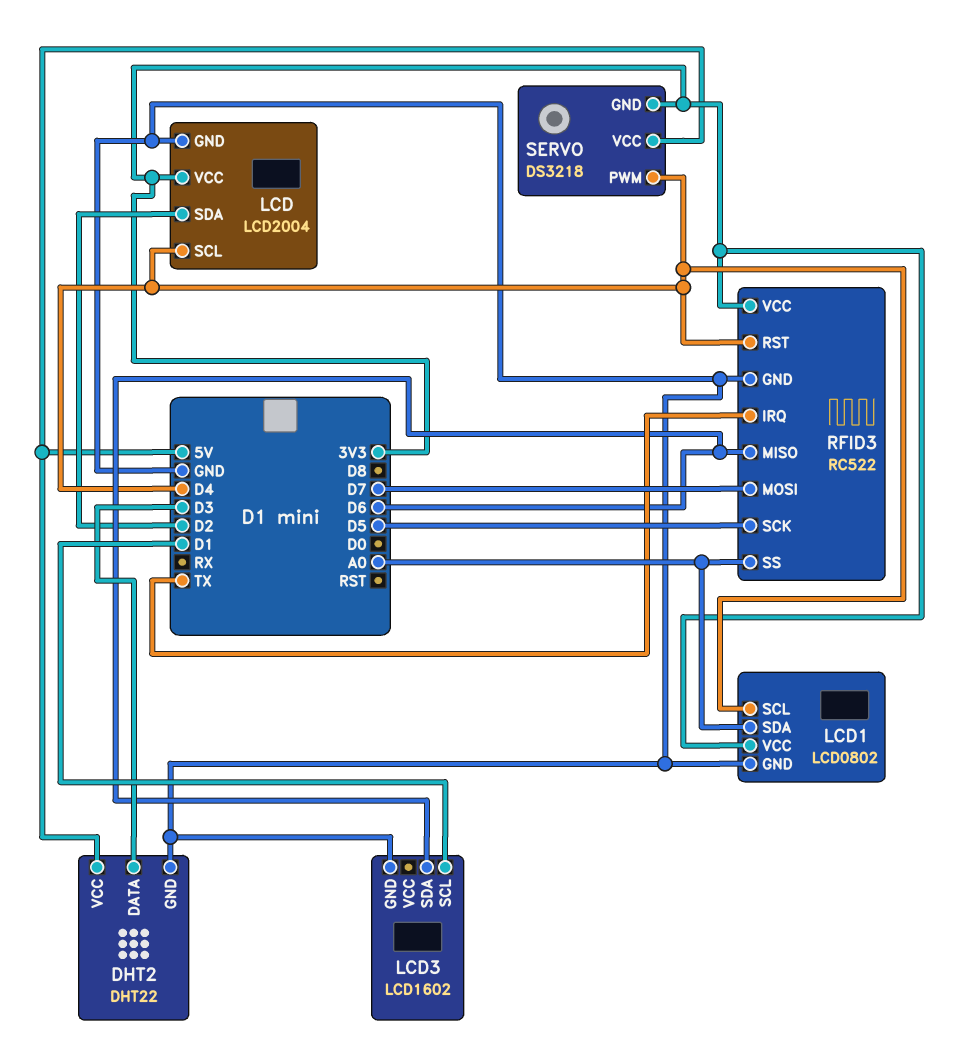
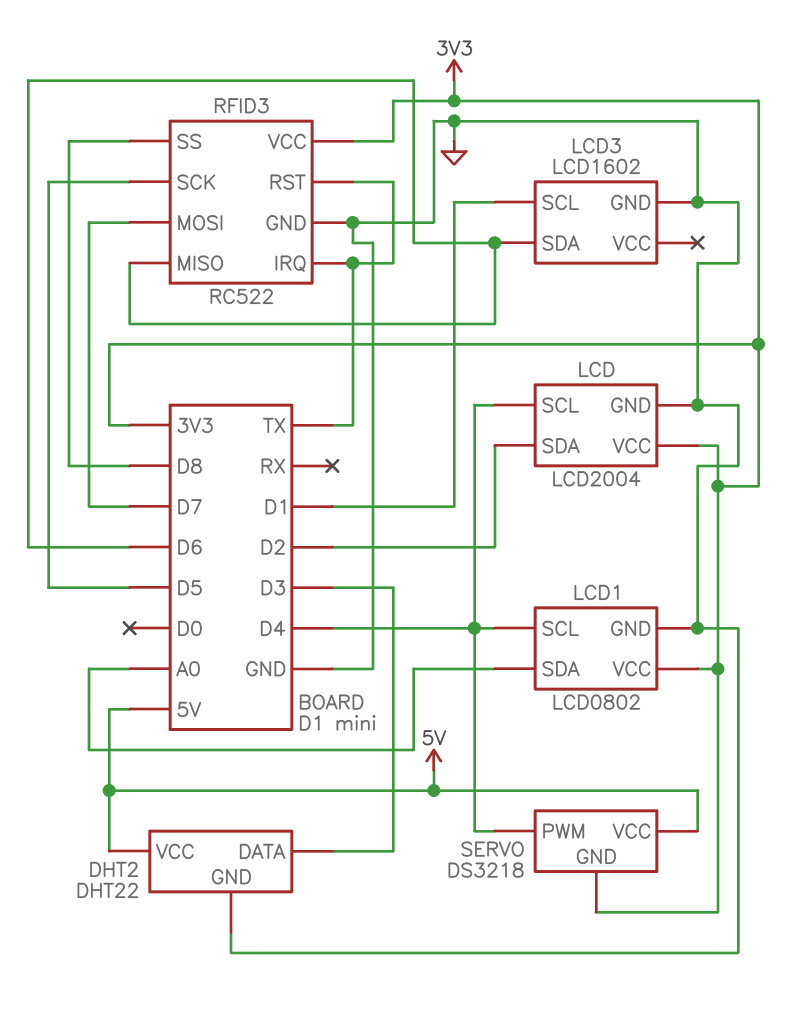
RFID3 pin RST: D4 -> TX
RFID3 pin SS: A0 -> D8

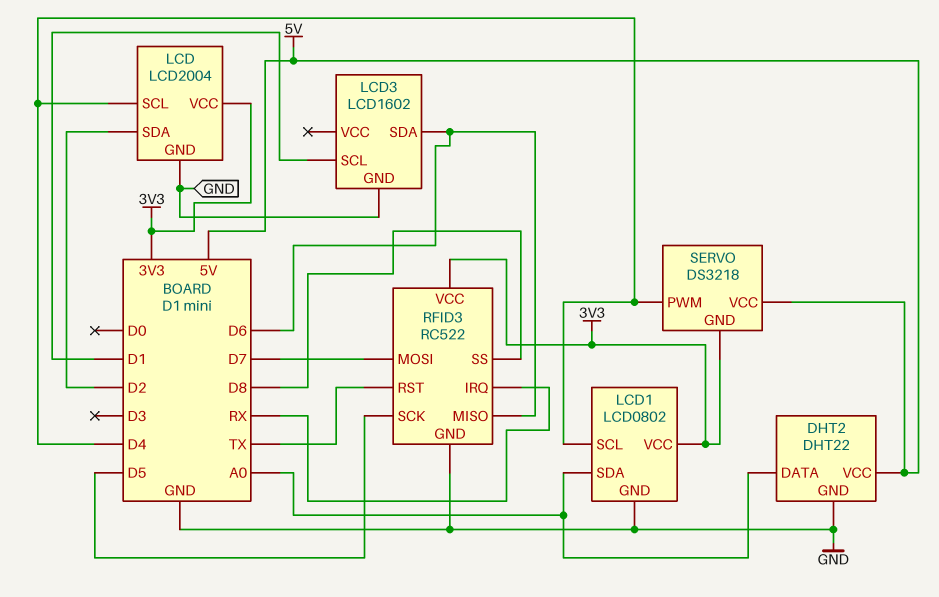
DHT2 pin DATA: D3 -> A0
RFID3 pin IRQ: TX -> RX

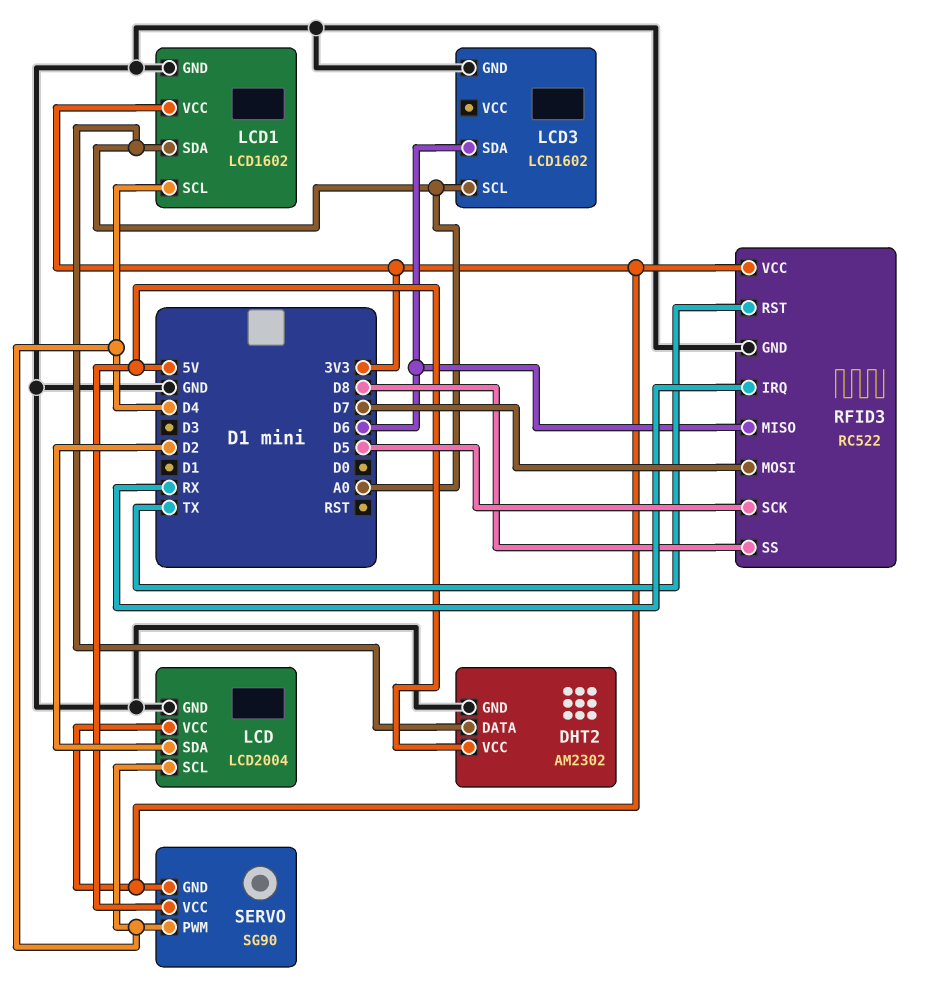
DHT2: DHT22 -> AM2302
LCD1: LCD0802 -> LCD1602
LCD3 pin SCL: D1 -> A0
SERVO: DS3218 -> SG90

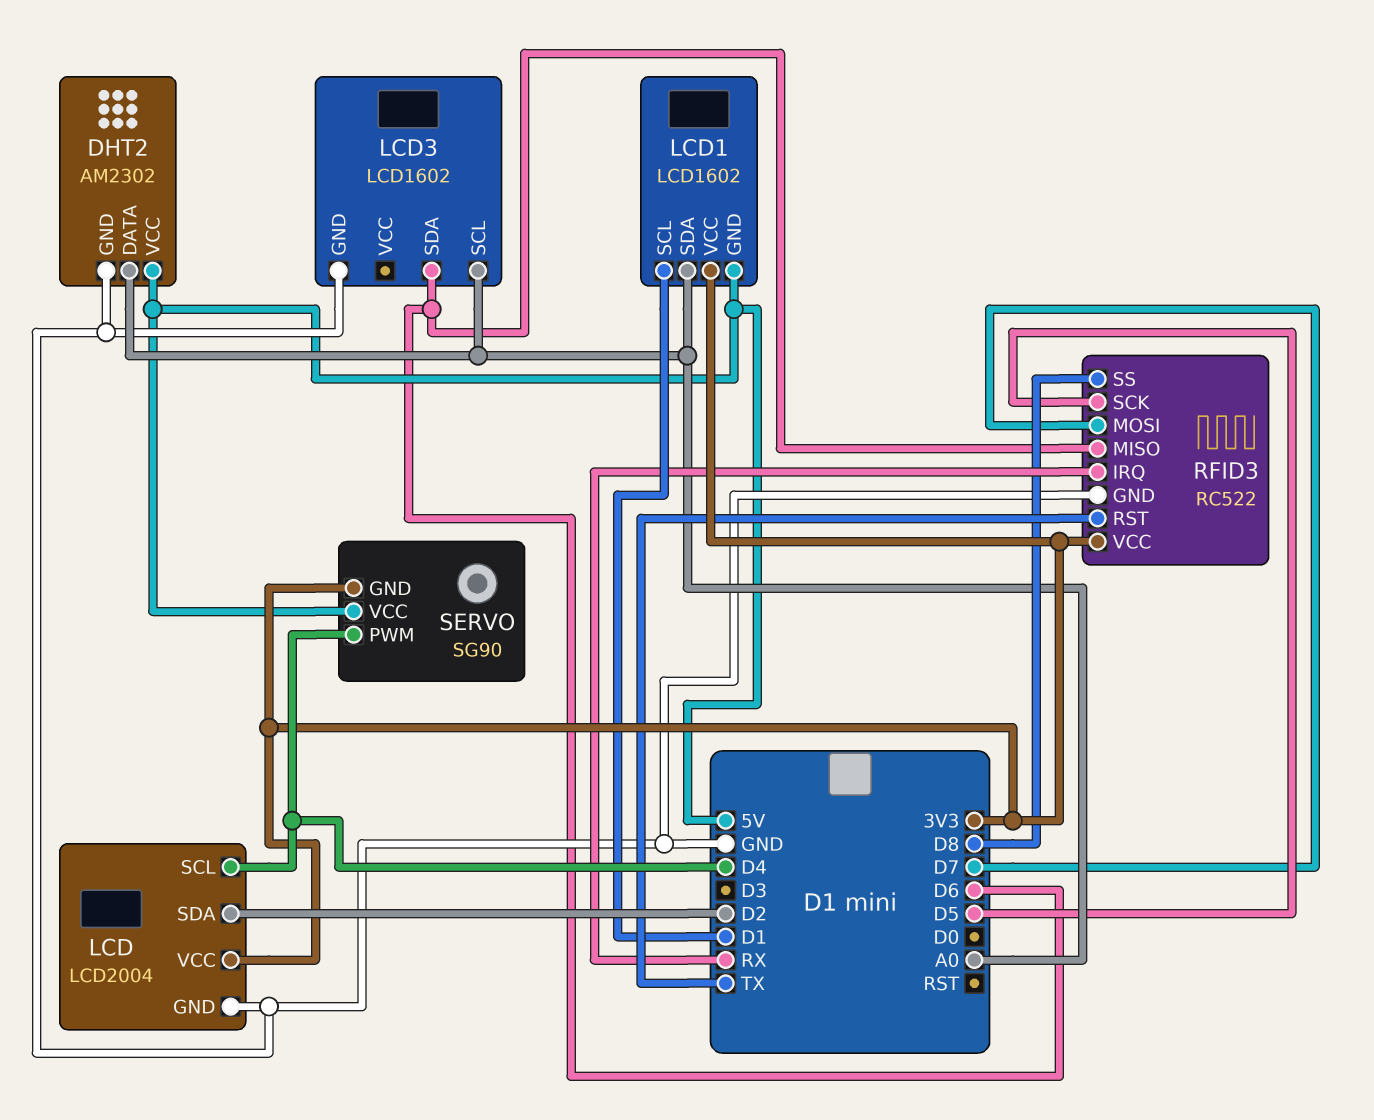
LCD1 pin GND: GND -> 5V
LCD1 pin SCL: D4 -> D1

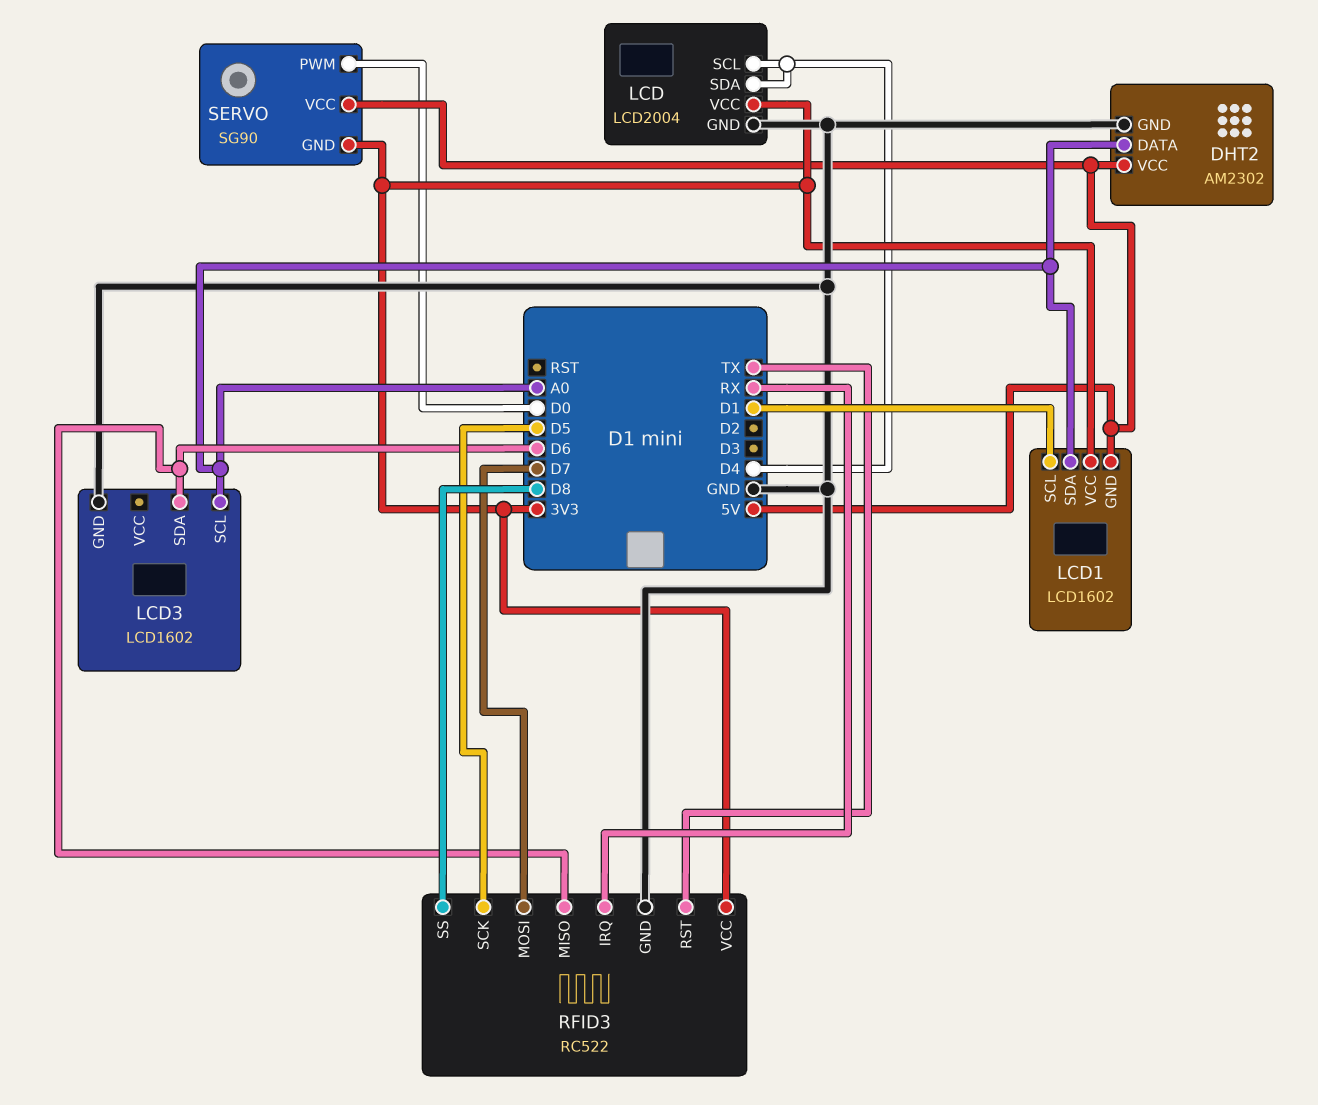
LCD pin SDA: D2 -> D4
SERVO pin PWM: D4 -> D0

